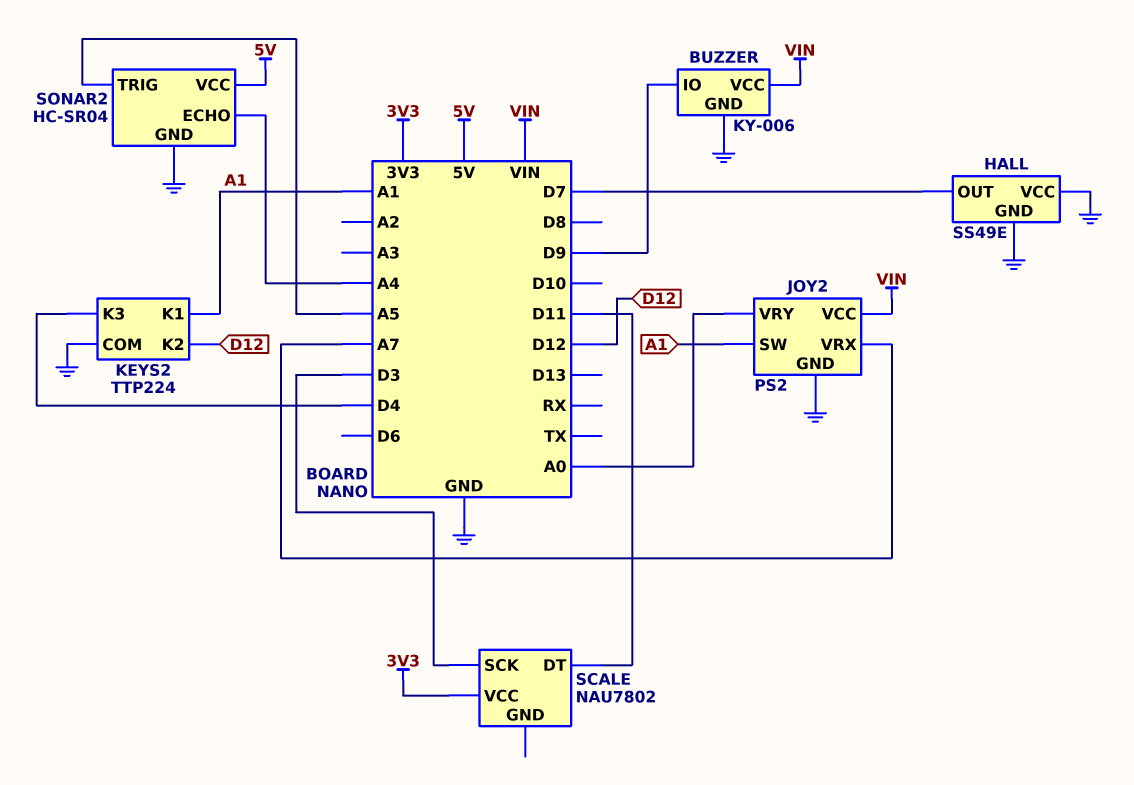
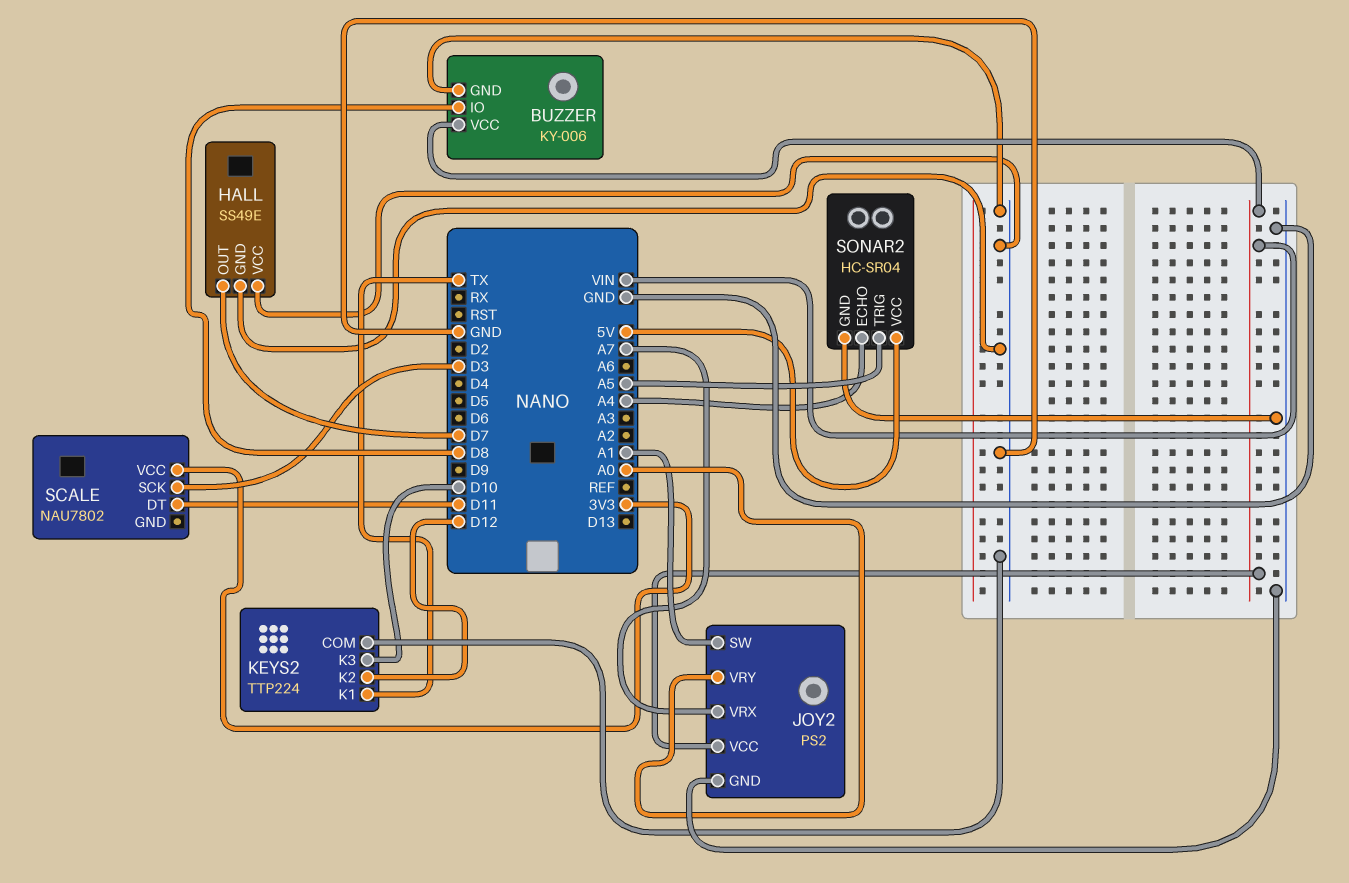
BUZZER pin IO: D9 -> D8
KEYS2 pin K1: A1 -> TX
KEYS2 pin K3: D4 -> D10

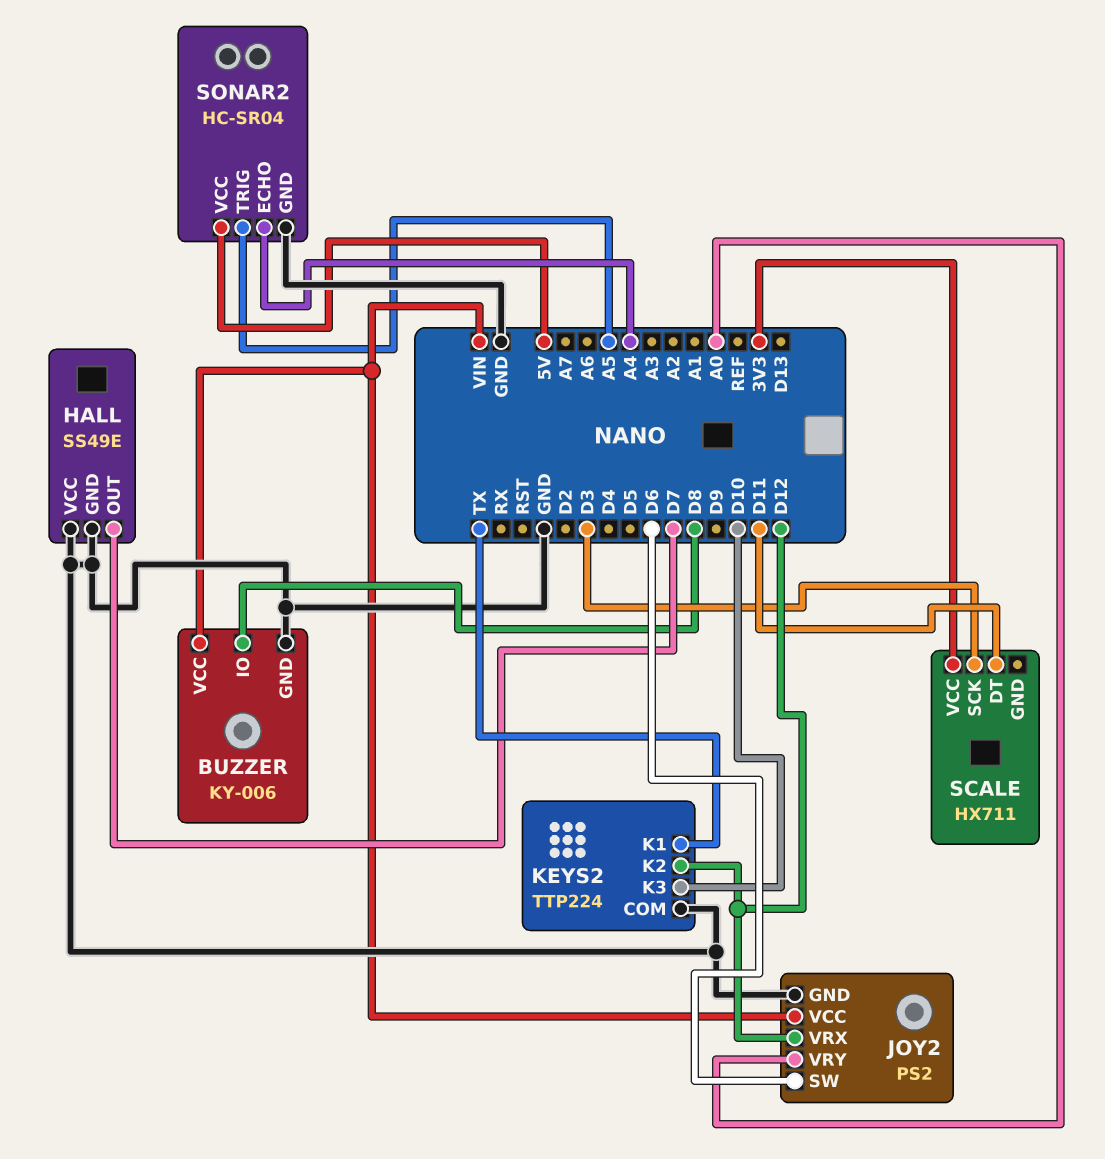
JOY2 pin SW: A1 -> D6
JOY2 pin VRX: A7 -> D12
SCALE: NAU7802 -> HX711

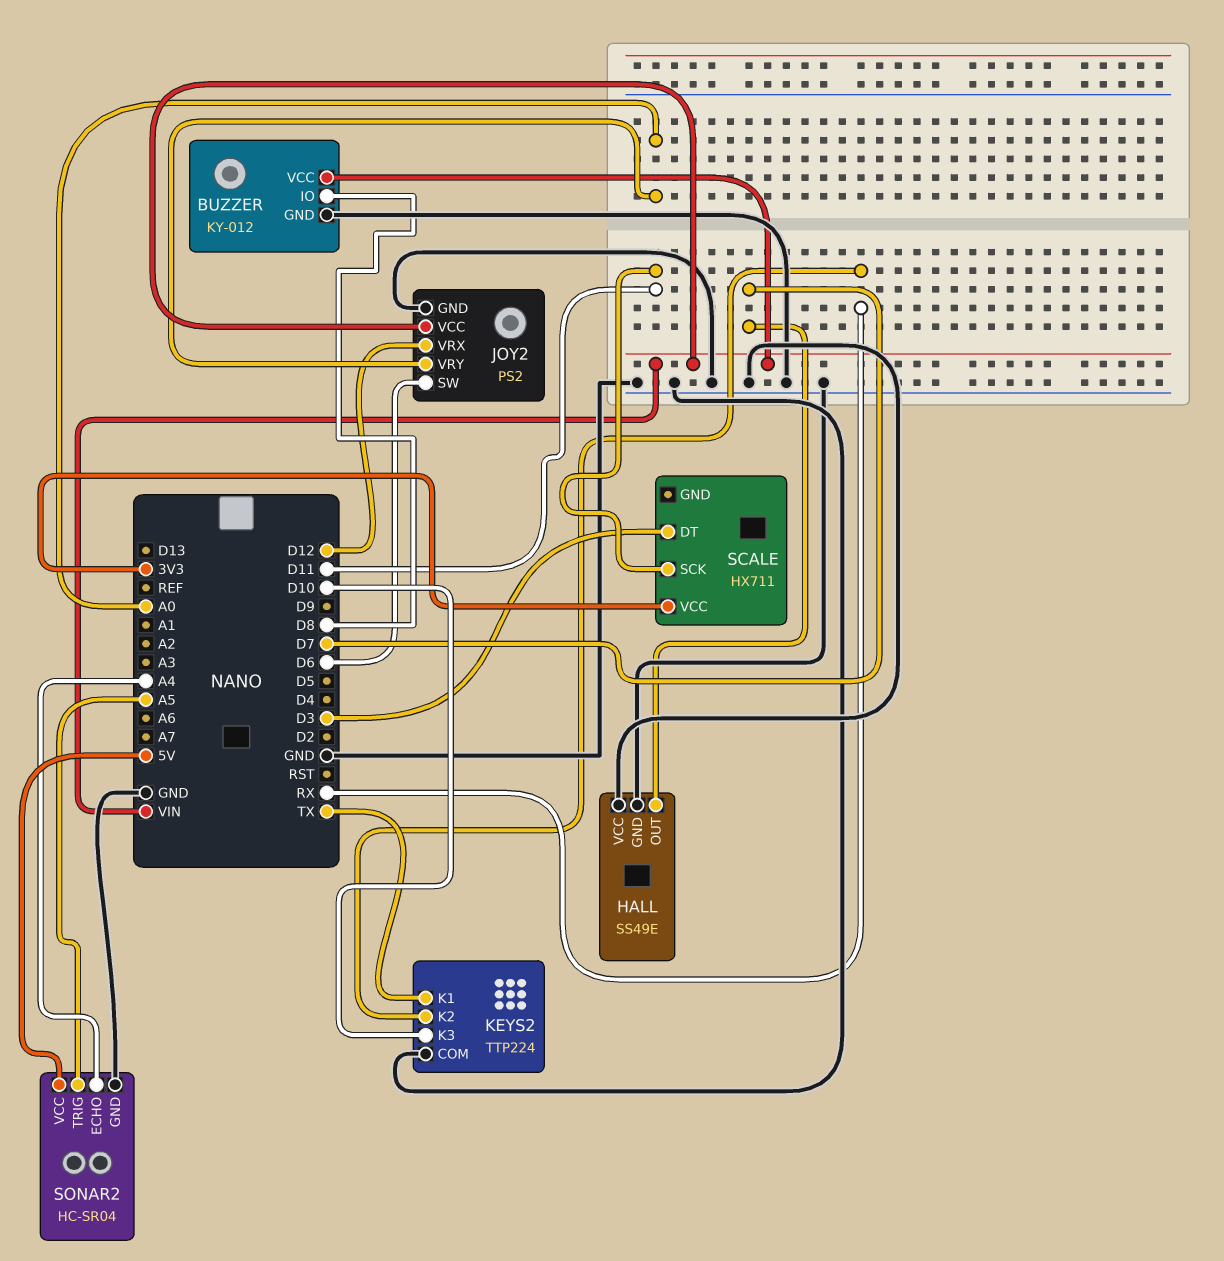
BUZZER: KY-006 -> KY-012
KEYS2 pin K2: D12 -> RX
SCALE pin DT: D11 -> D3
SCALE pin SCK: D3 -> D11

